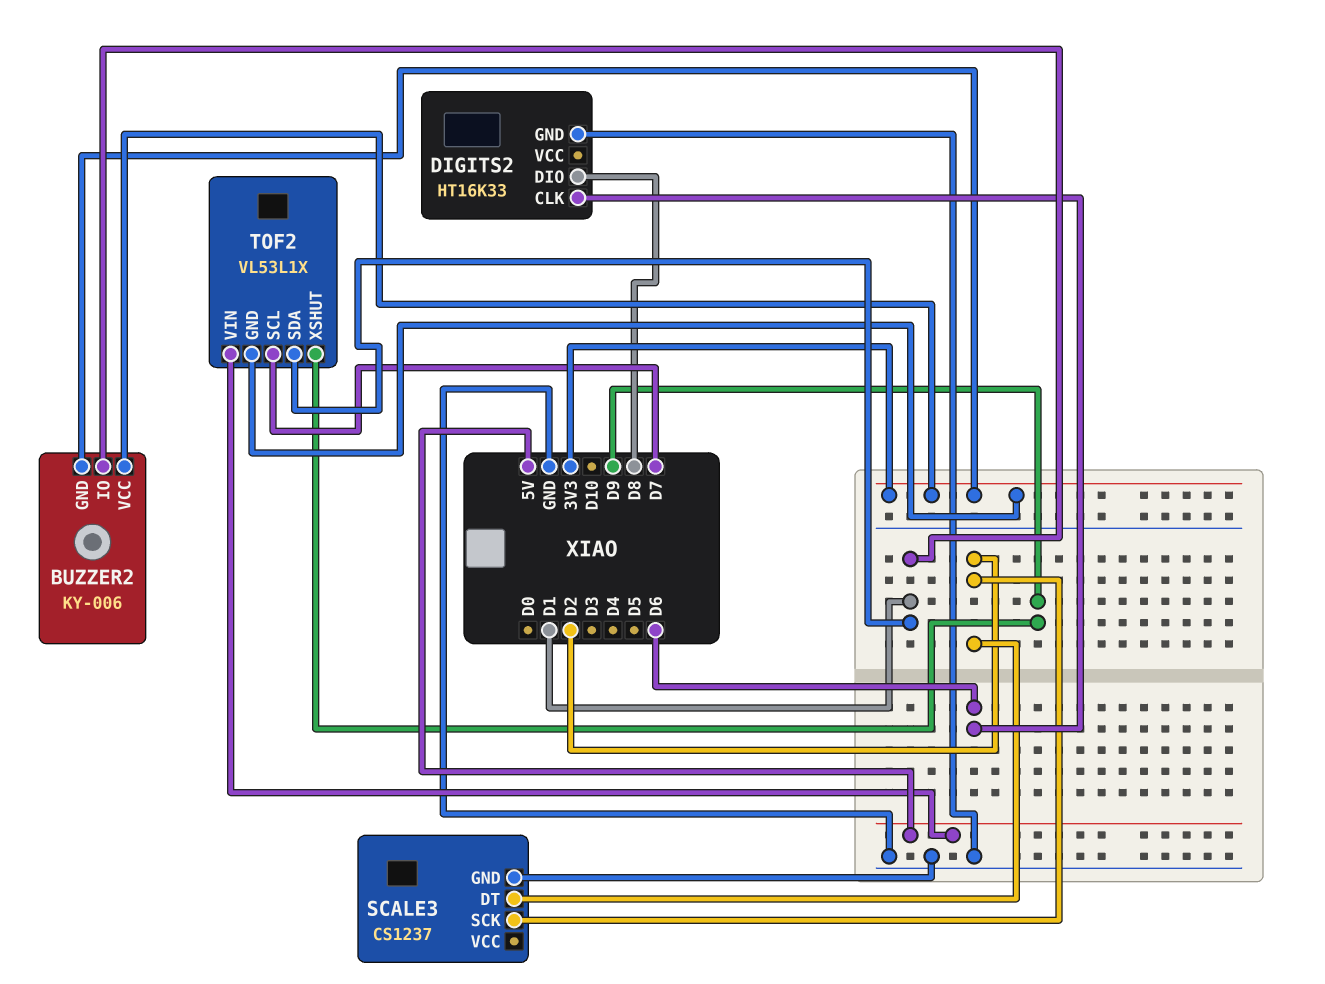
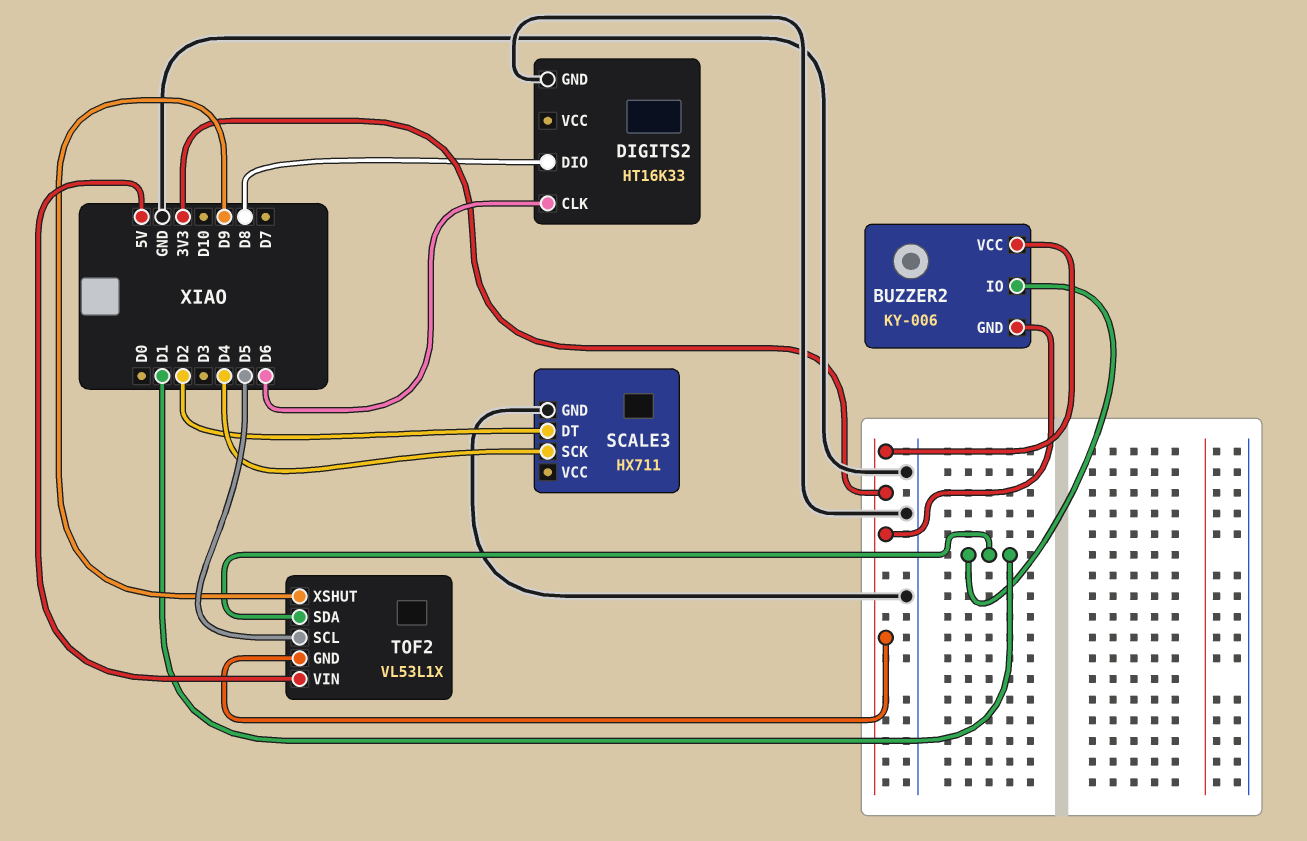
SCALE3: CS1237 -> HX711
SCALE3 pin SCK: D2 -> D4
TOF2 pin SCL: D7 -> D5

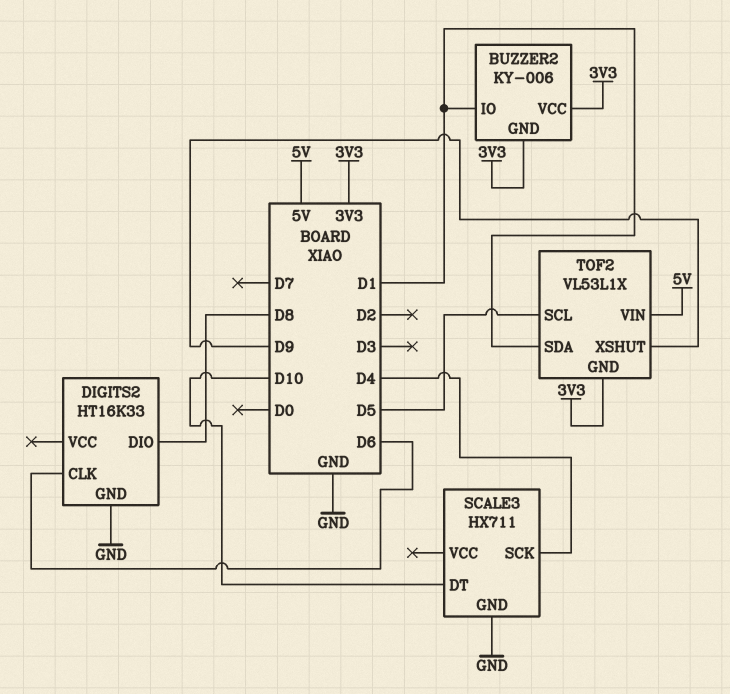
SCALE3 pin DT: D2 -> D10

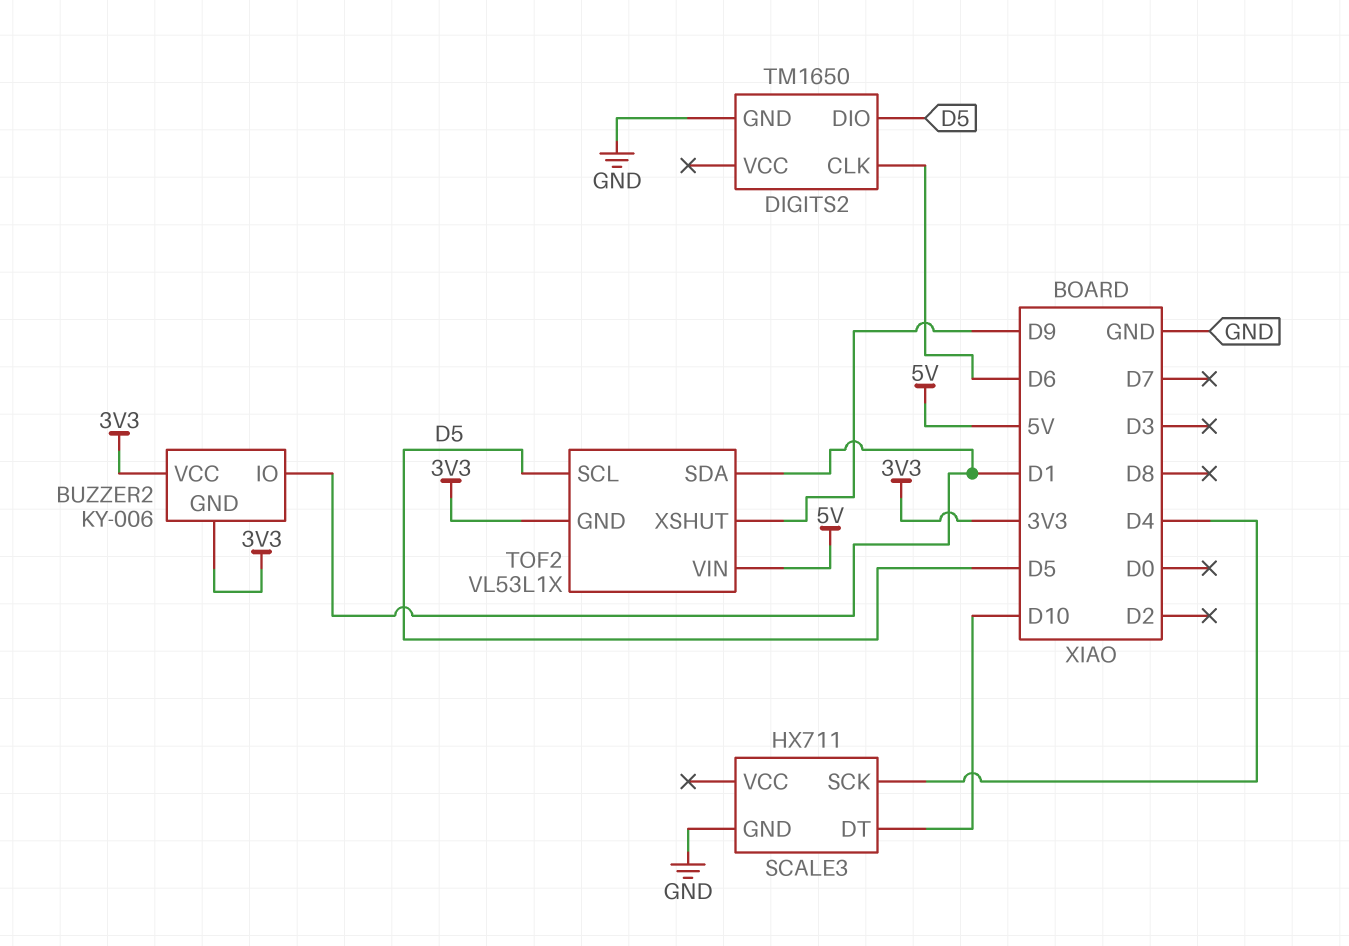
DIGITS2: HT16K33 -> TM1650
DIGITS2 pin DIO: D8 -> D5

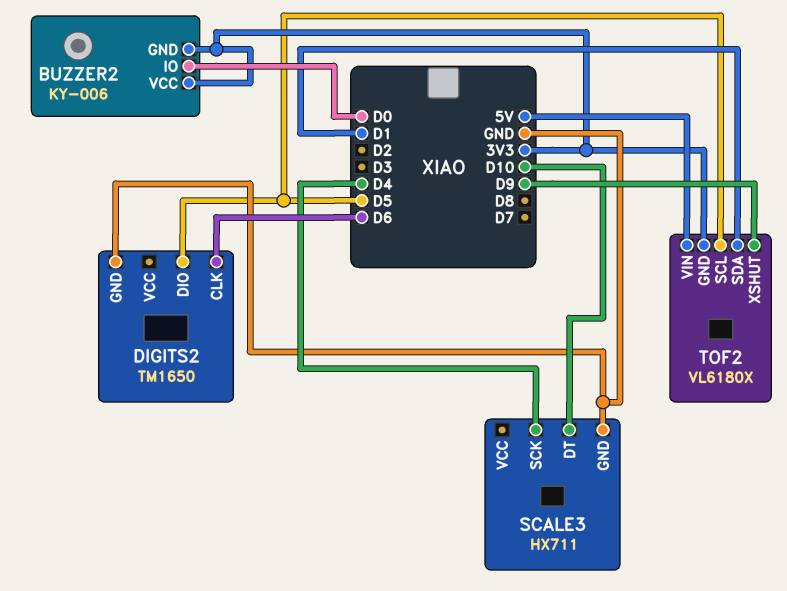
BUZZER2 pin IO: D1 -> D0
TOF2: VL53L1X -> VL6180X

